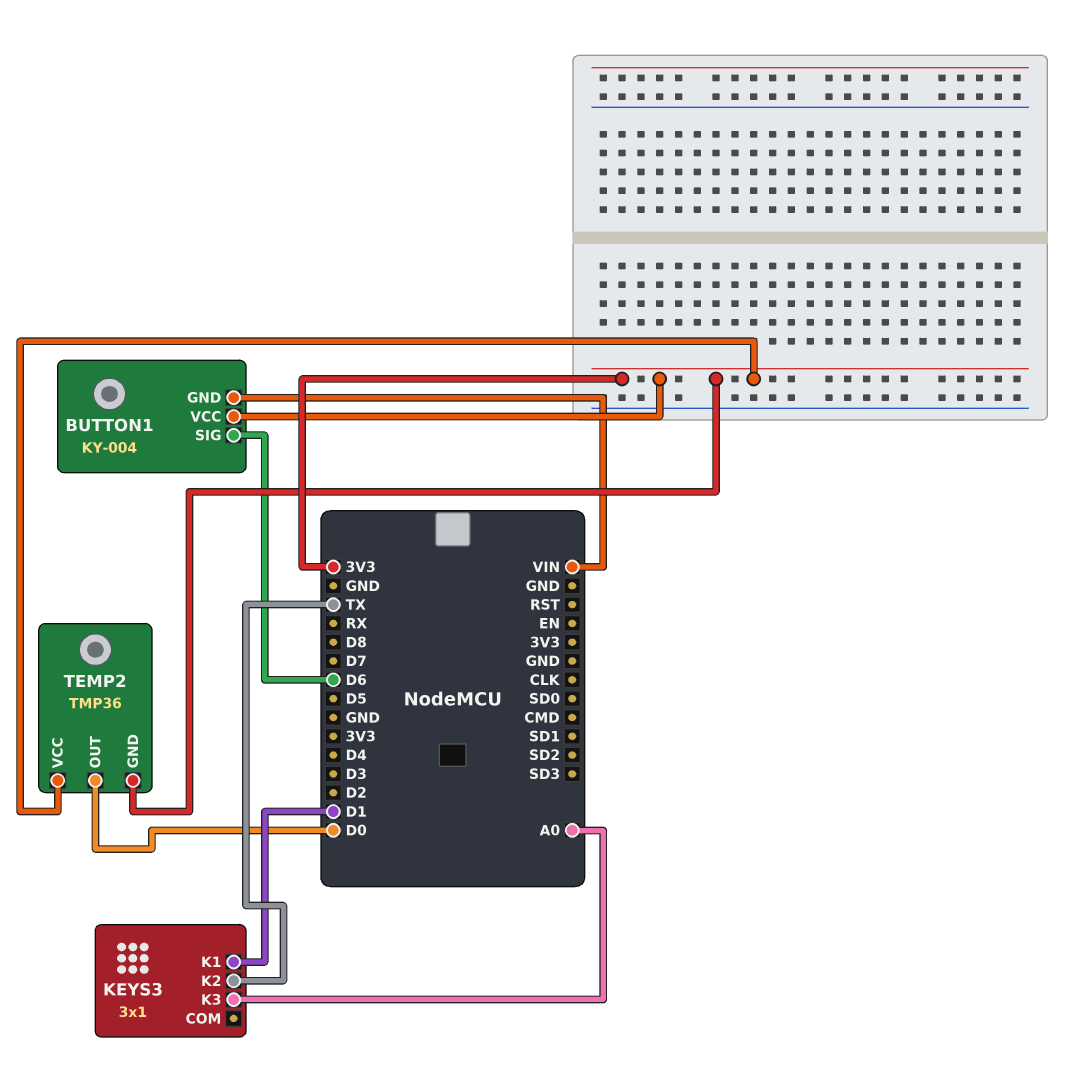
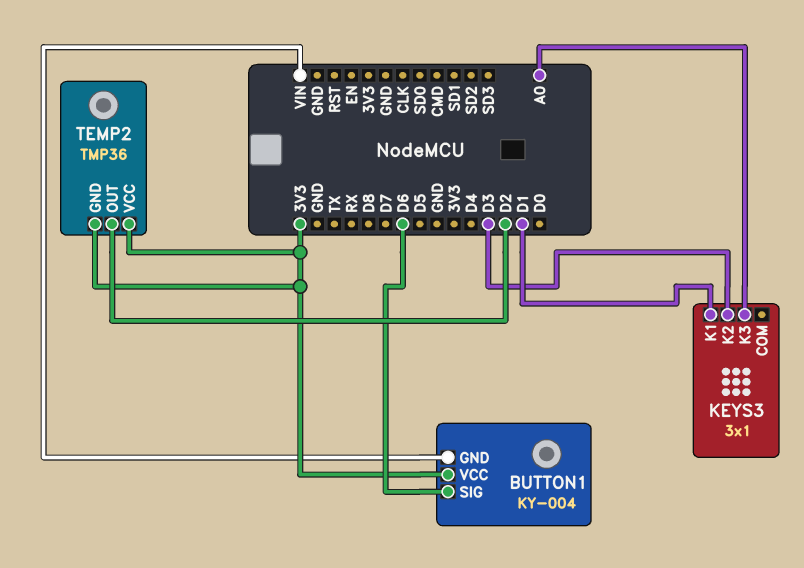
KEYS3 pin K2: TX -> D3
TEMP2 pin OUT: D0 -> D2

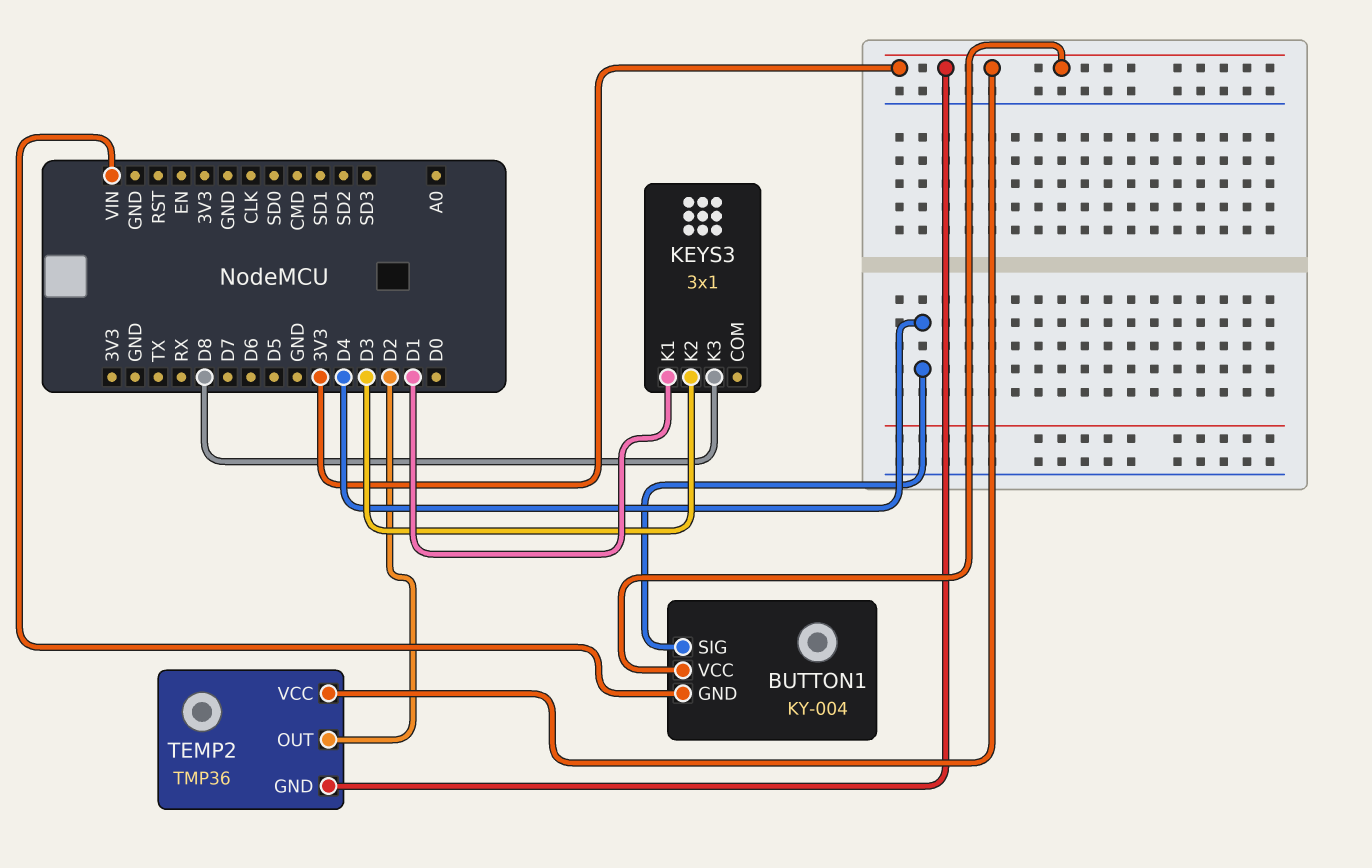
BUTTON1 pin SIG: D6 -> D4
KEYS3 pin K3: A0 -> D8

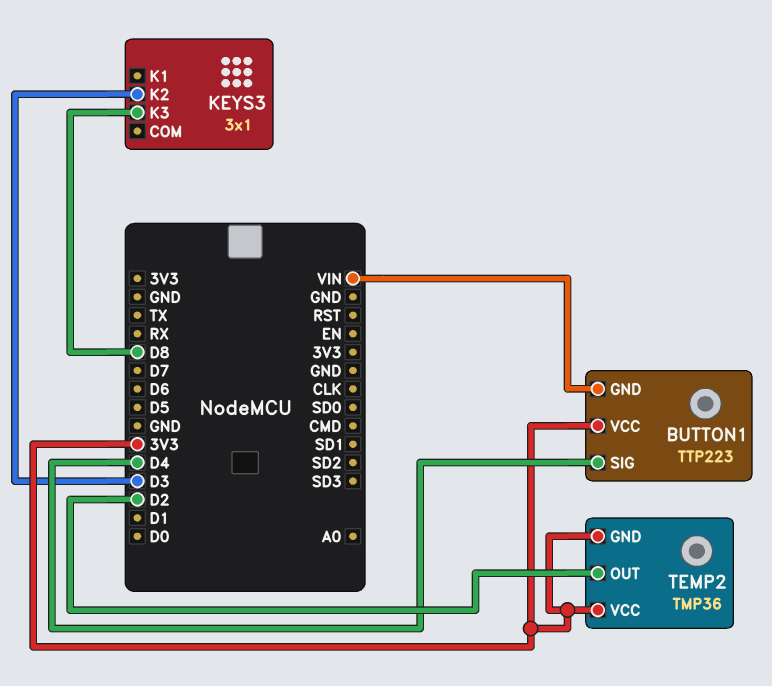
BUTTON1: KY-004 -> TTP223
KEYS3 pin K1: D1 -> none

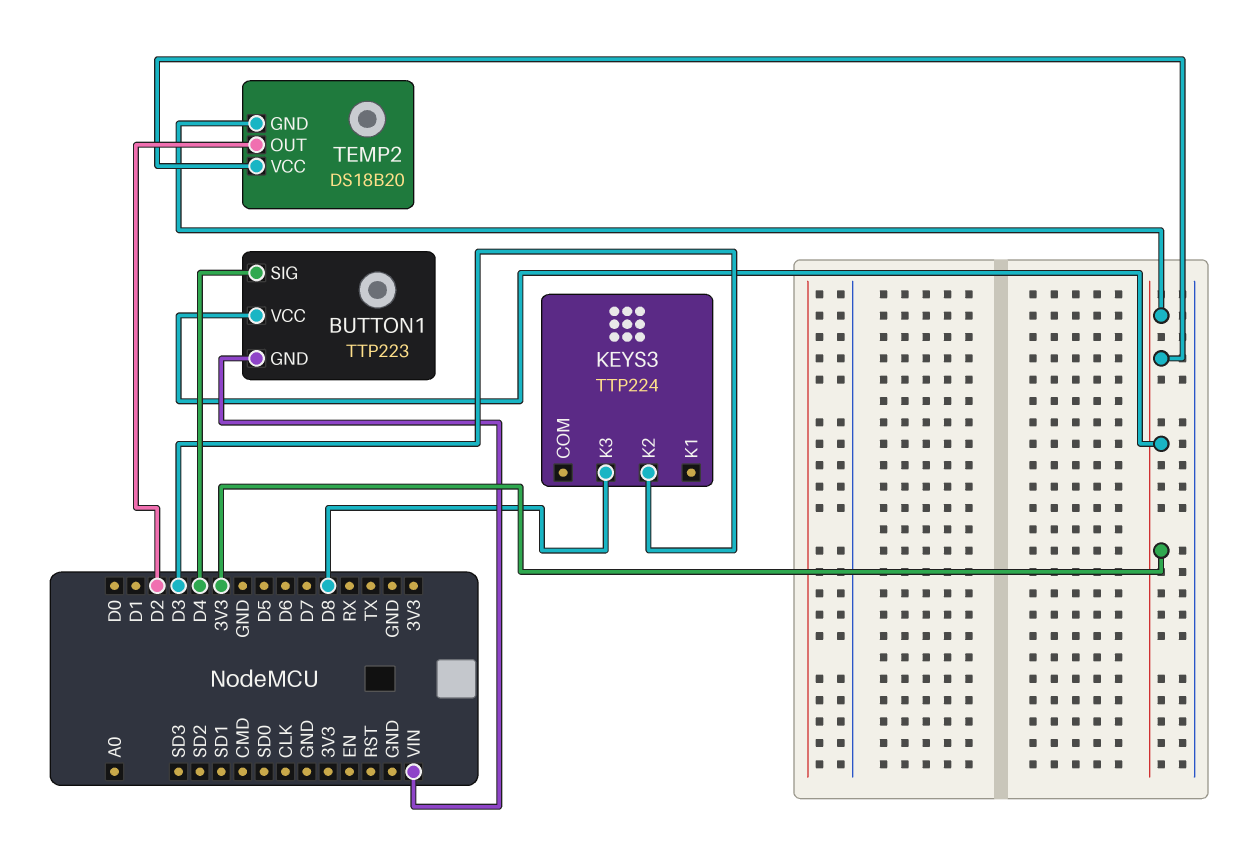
KEYS3: 3x1 -> TTP224
TEMP2: TMP36 -> DS18B20

